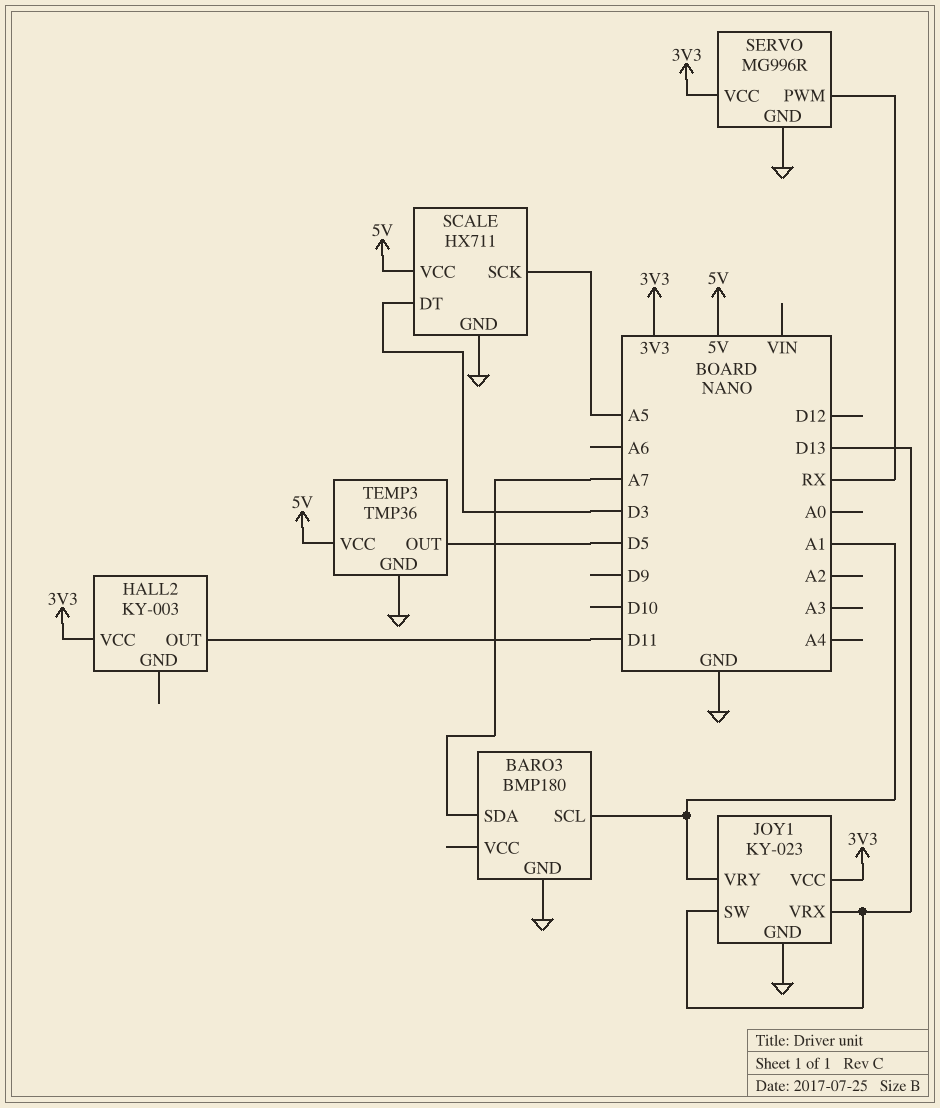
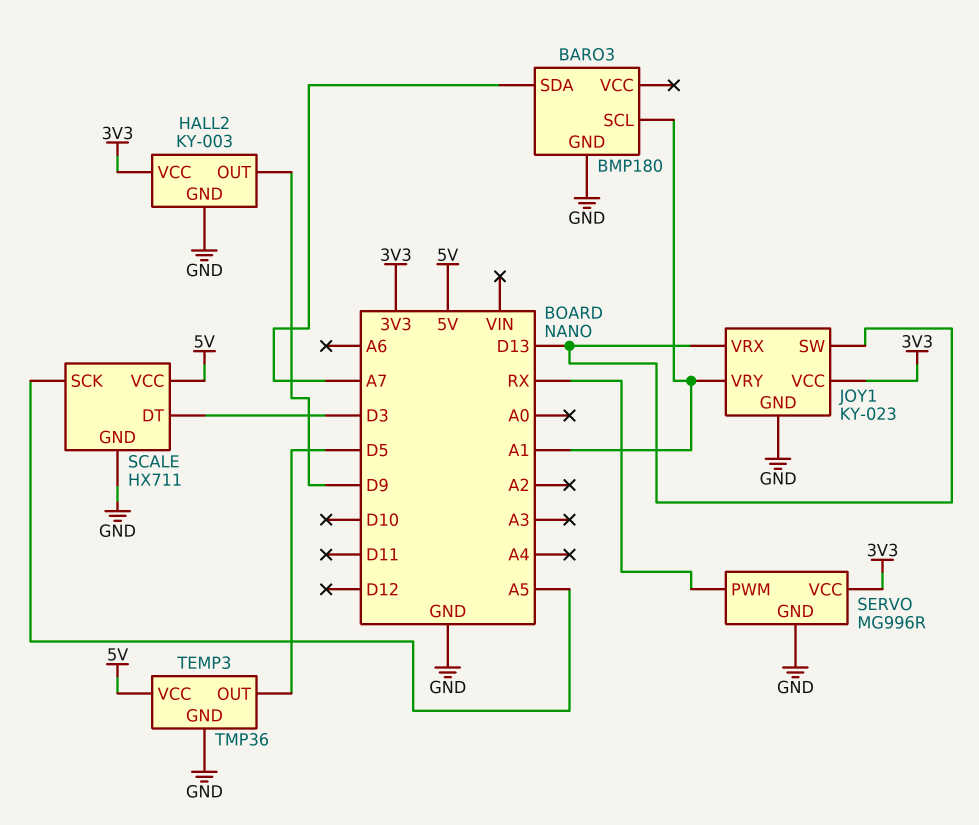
HALL2 pin GND: none -> GND
HALL2 pin OUT: D11 -> D9

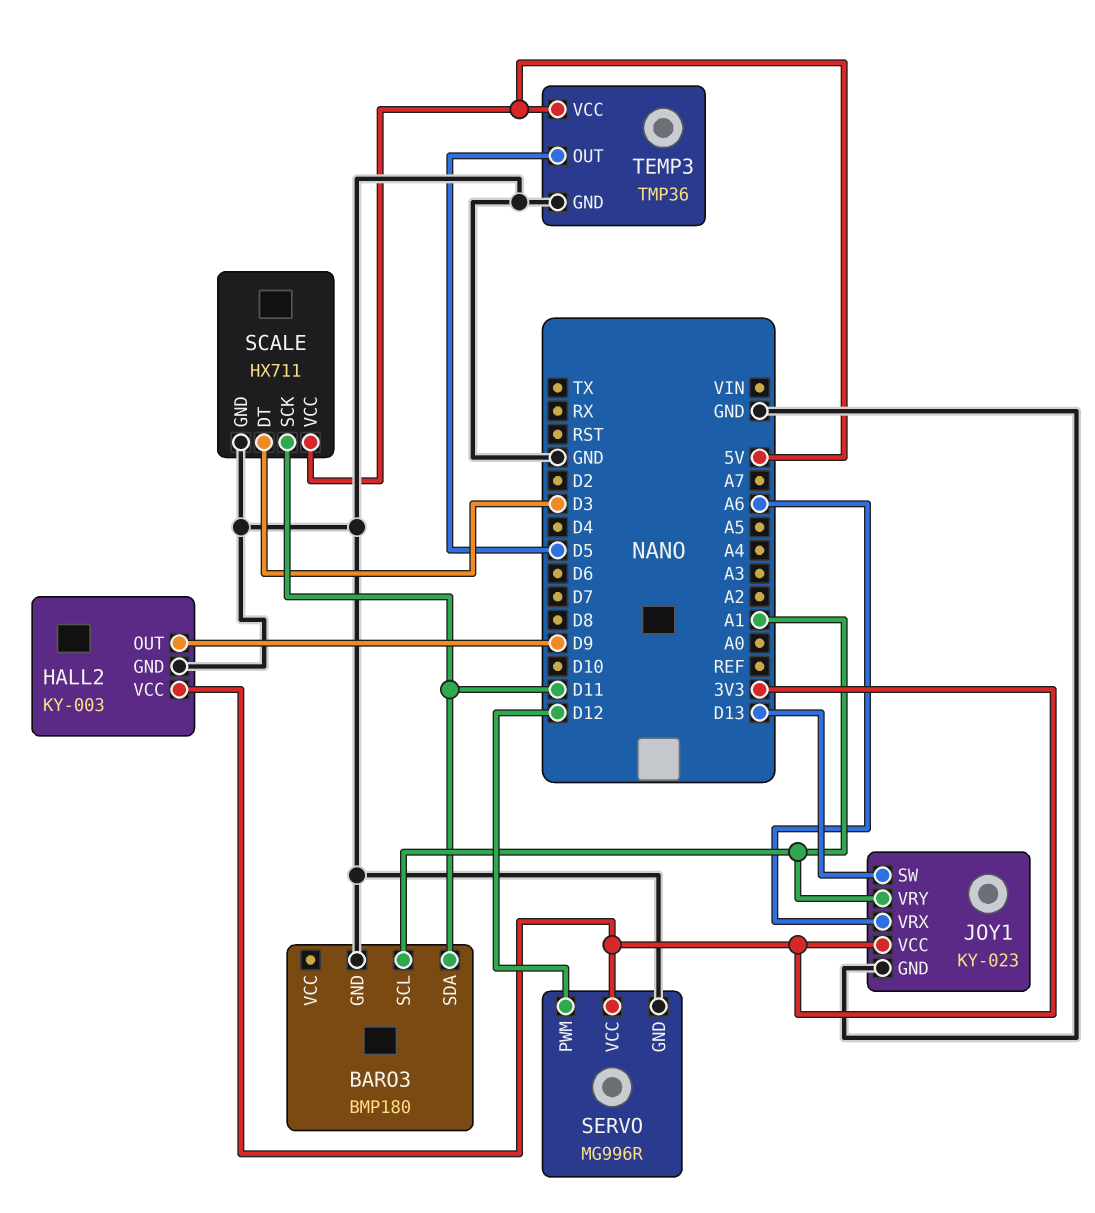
BARO3 pin SDA: A7 -> D11
JOY1 pin VRX: D13 -> A6
SCALE pin SCK: A5 -> D11
SERVO pin PWM: RX -> D12

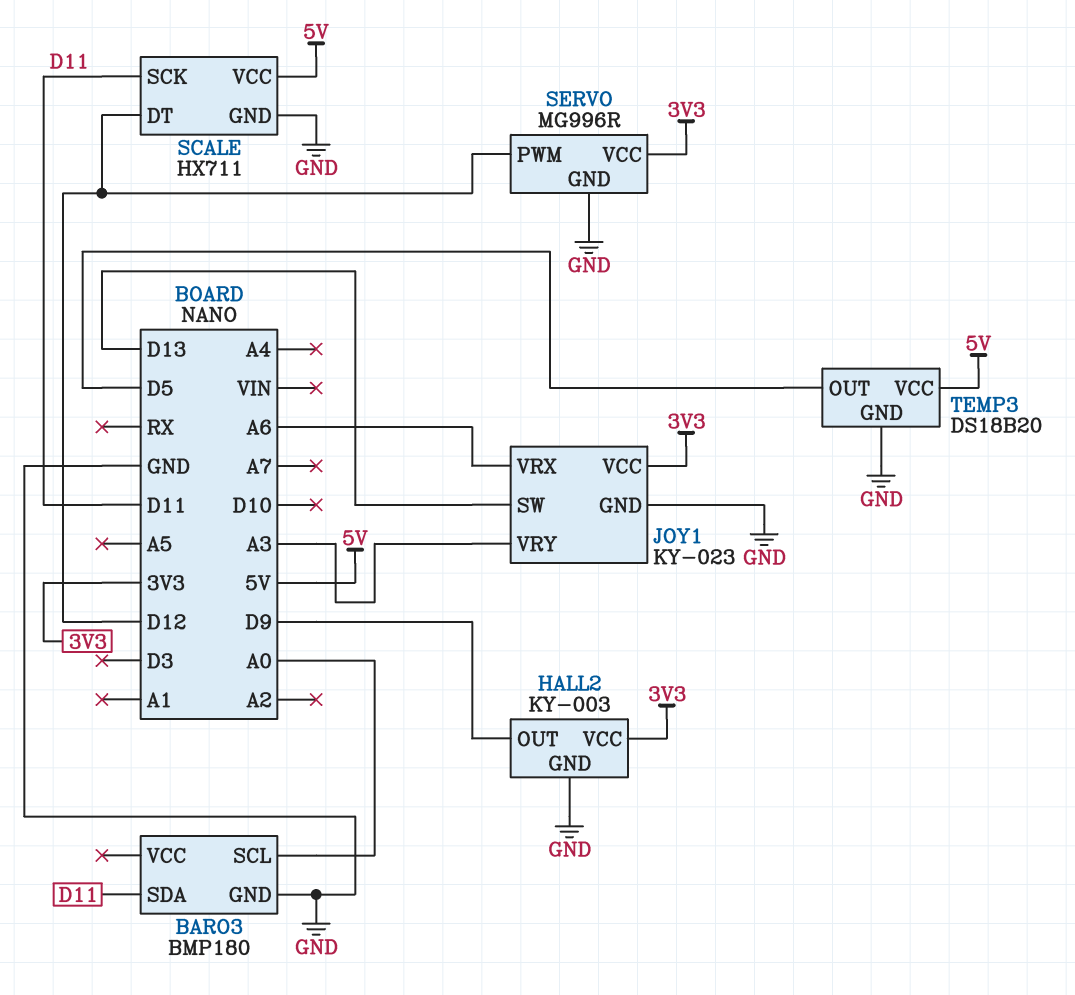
BARO3 pin SCL: A1 -> A0
JOY1 pin VRY: A1 -> A3
SCALE pin DT: D3 -> D12
TEMP3: TMP36 -> DS18B20

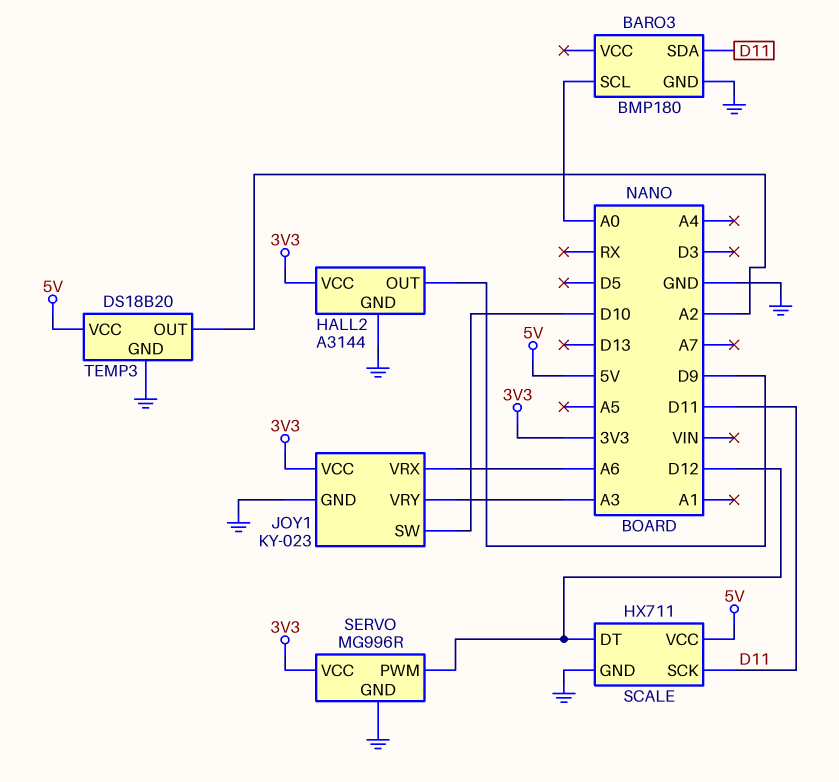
HALL2: KY-003 -> A3144
JOY1 pin SW: D13 -> D10
TEMP3 pin OUT: D5 -> A2

